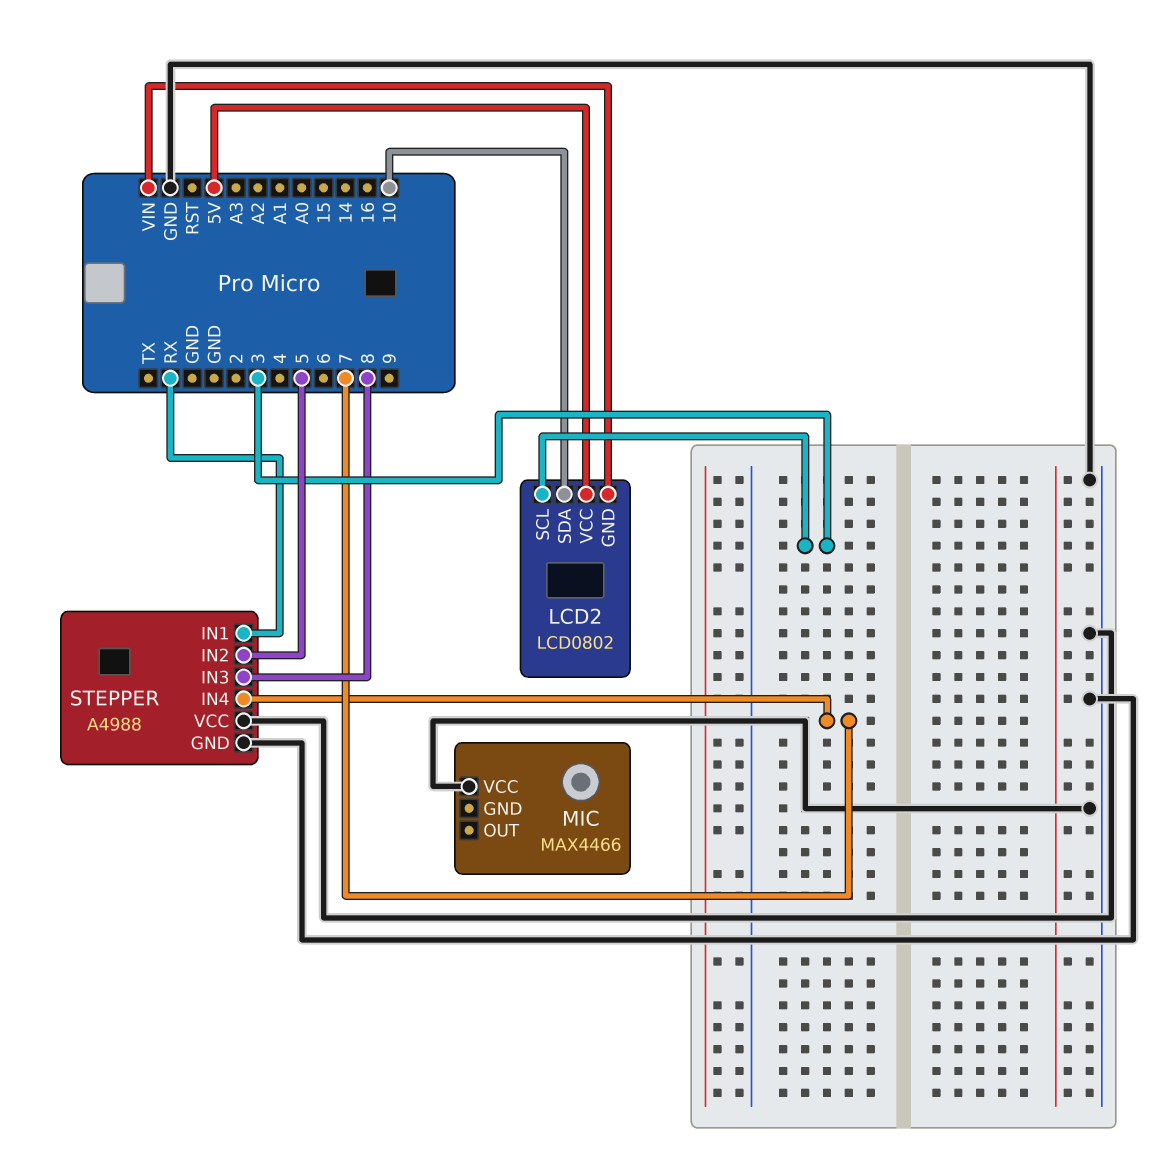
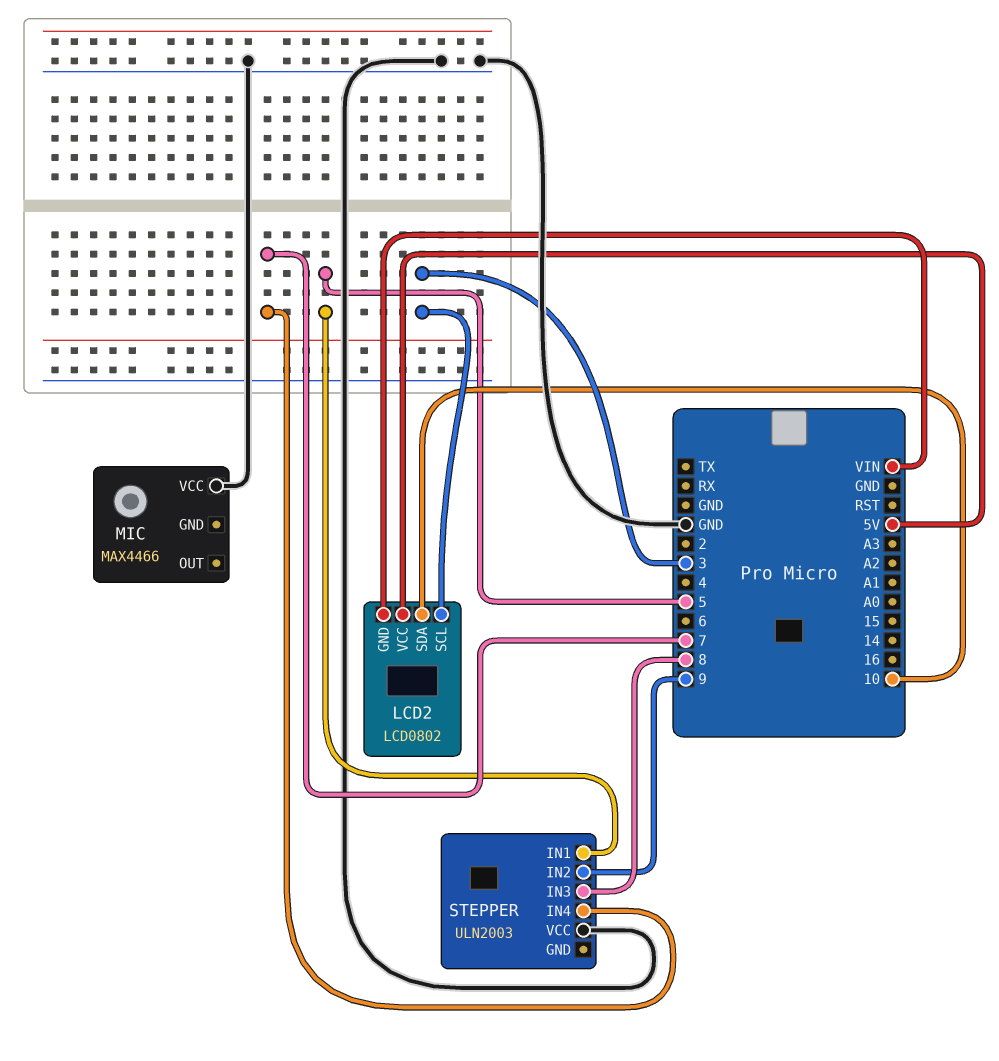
STEPPER: A4988 -> ULN2003
STEPPER pin GND: GND -> none
STEPPER pin IN1: RX -> 5
STEPPER pin IN2: 5 -> 9

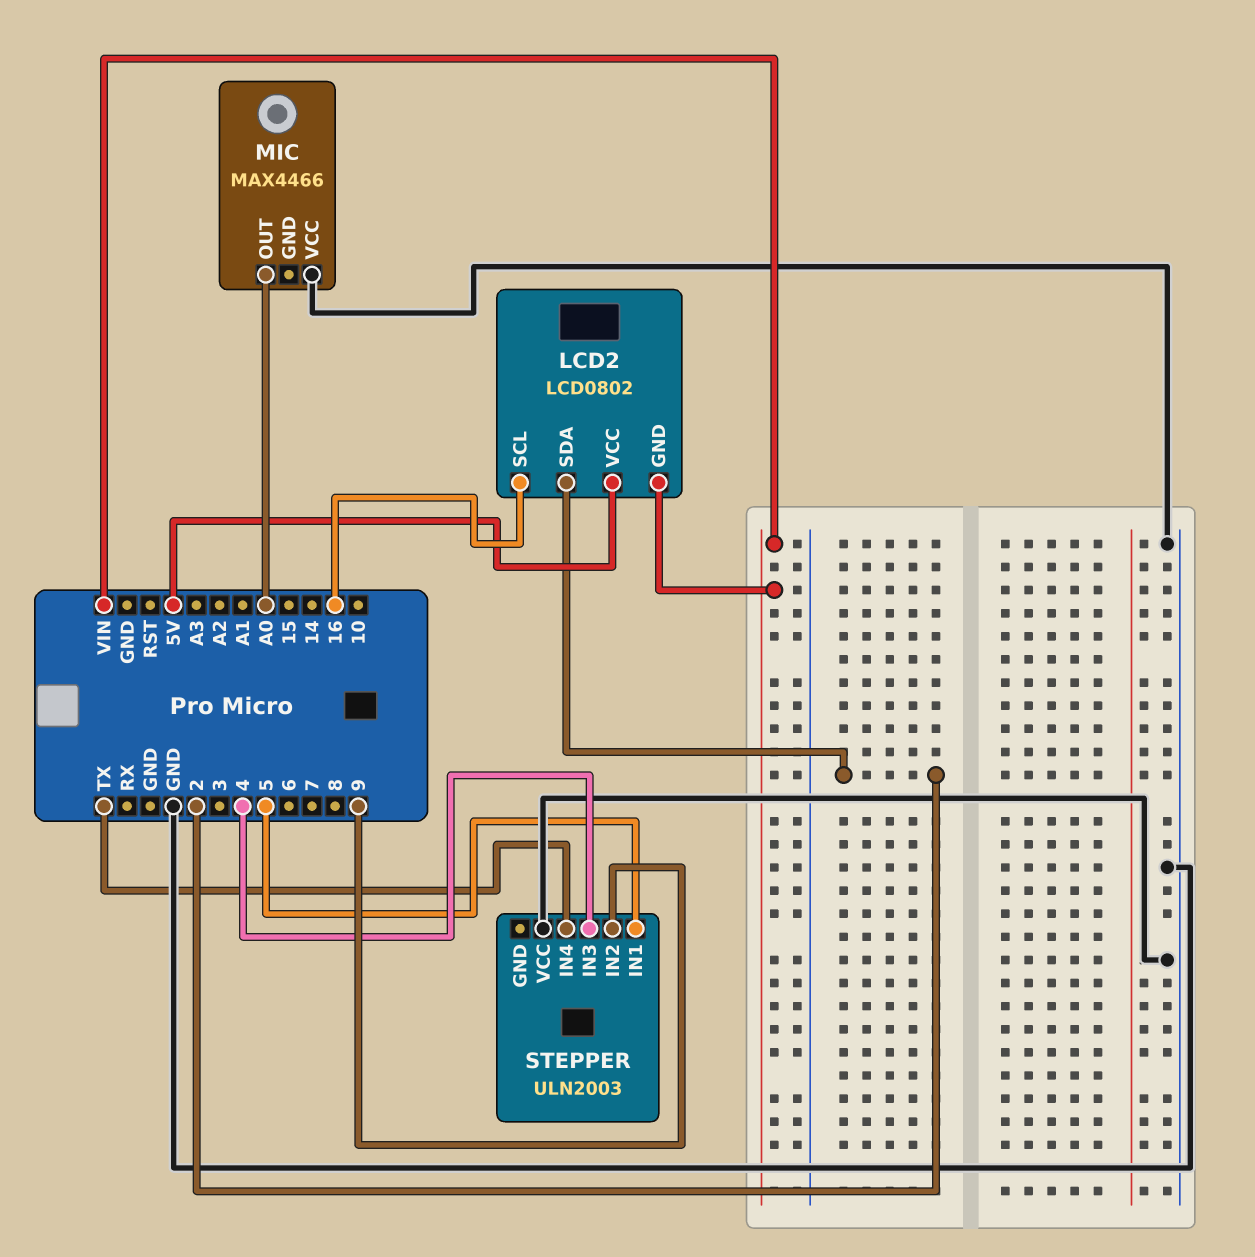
LCD2 pin SCL: 3 -> 16
LCD2 pin SDA: 10 -> 2
MIC pin OUT: none -> A0
STEPPER pin IN3: 8 -> 4
STEPPER pin IN4: 7 -> TX

